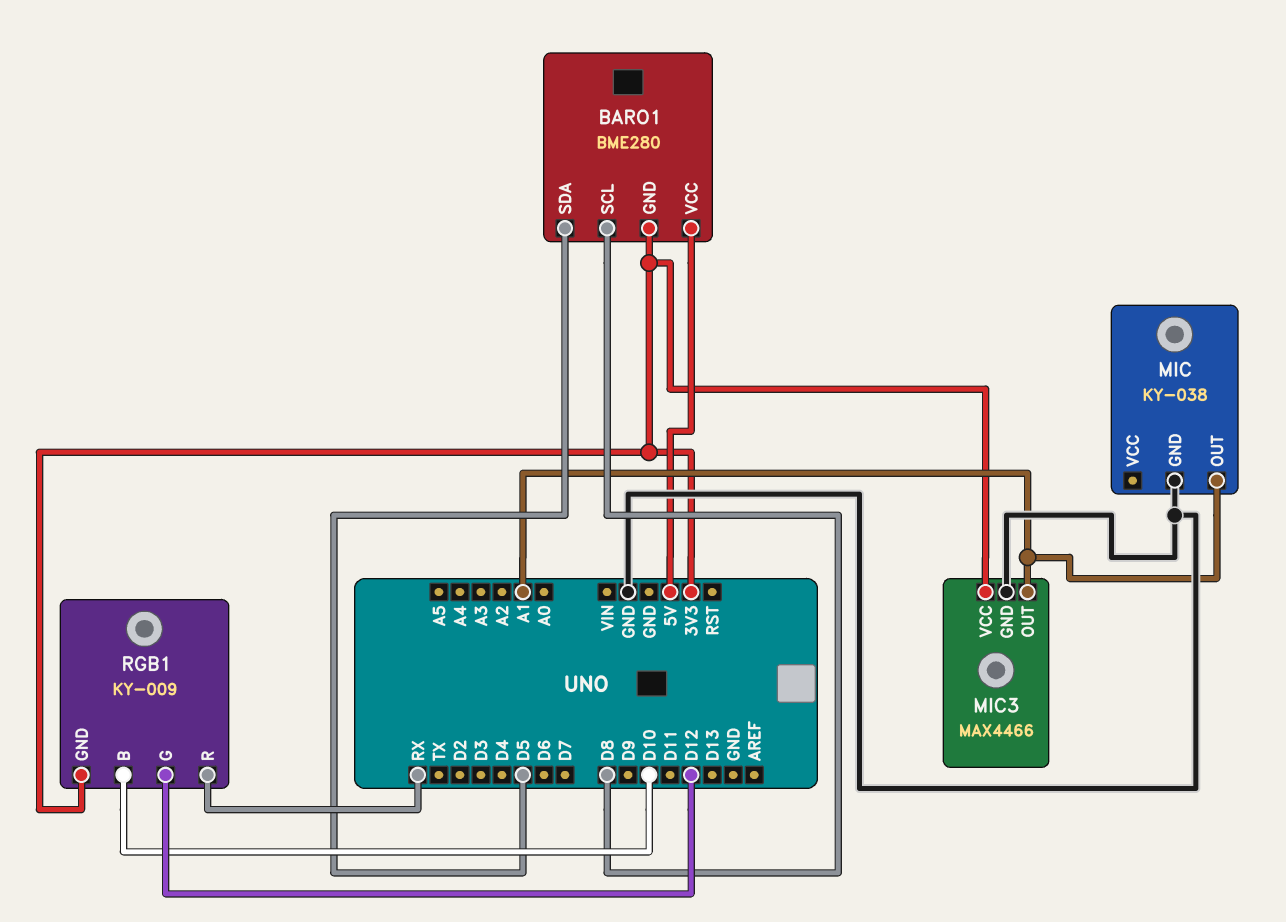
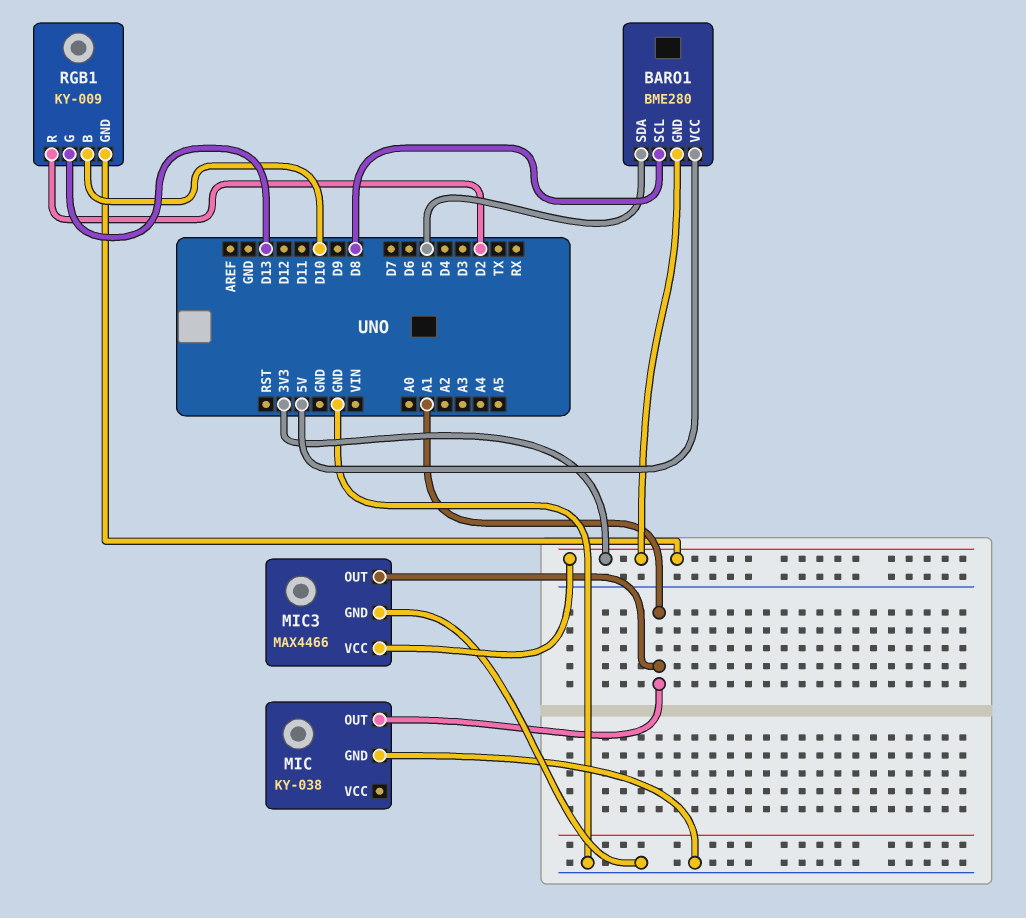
RGB1 pin G: D12 -> D13
RGB1 pin R: RX -> D2

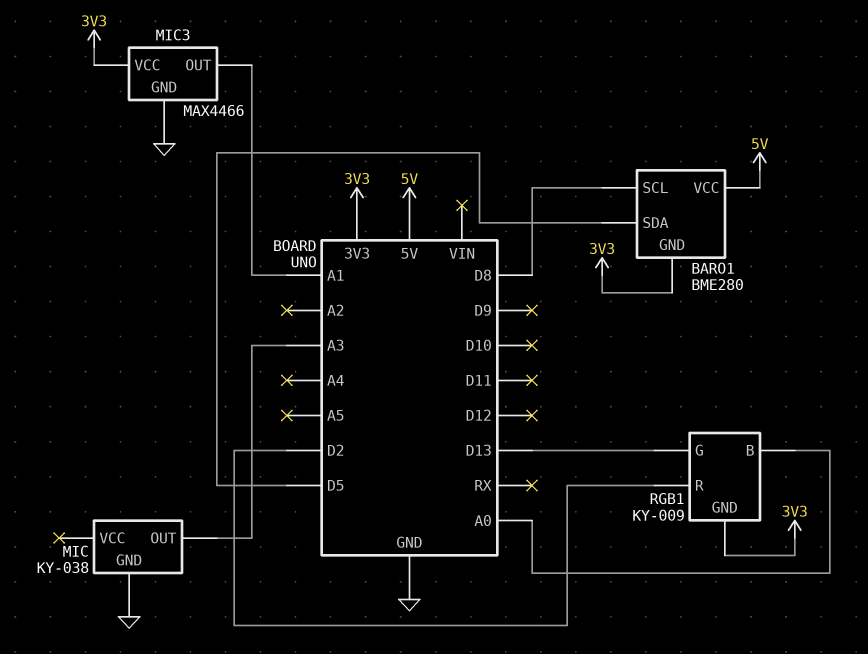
MIC pin OUT: A1 -> A3
RGB1 pin B: D10 -> A0

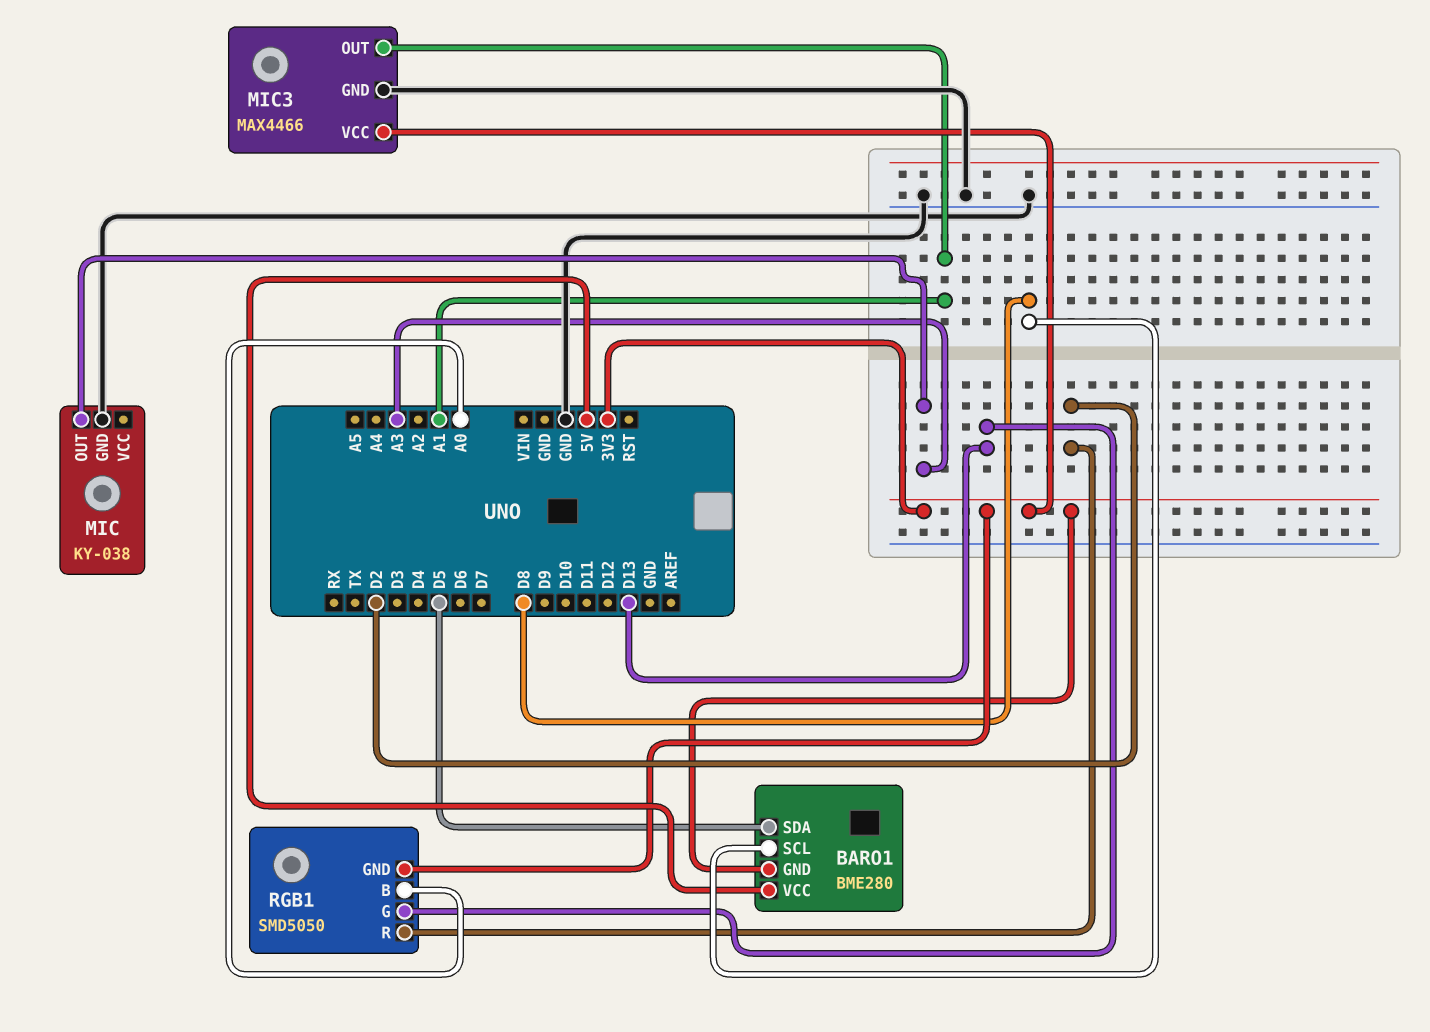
RGB1: KY-009 -> SMD5050

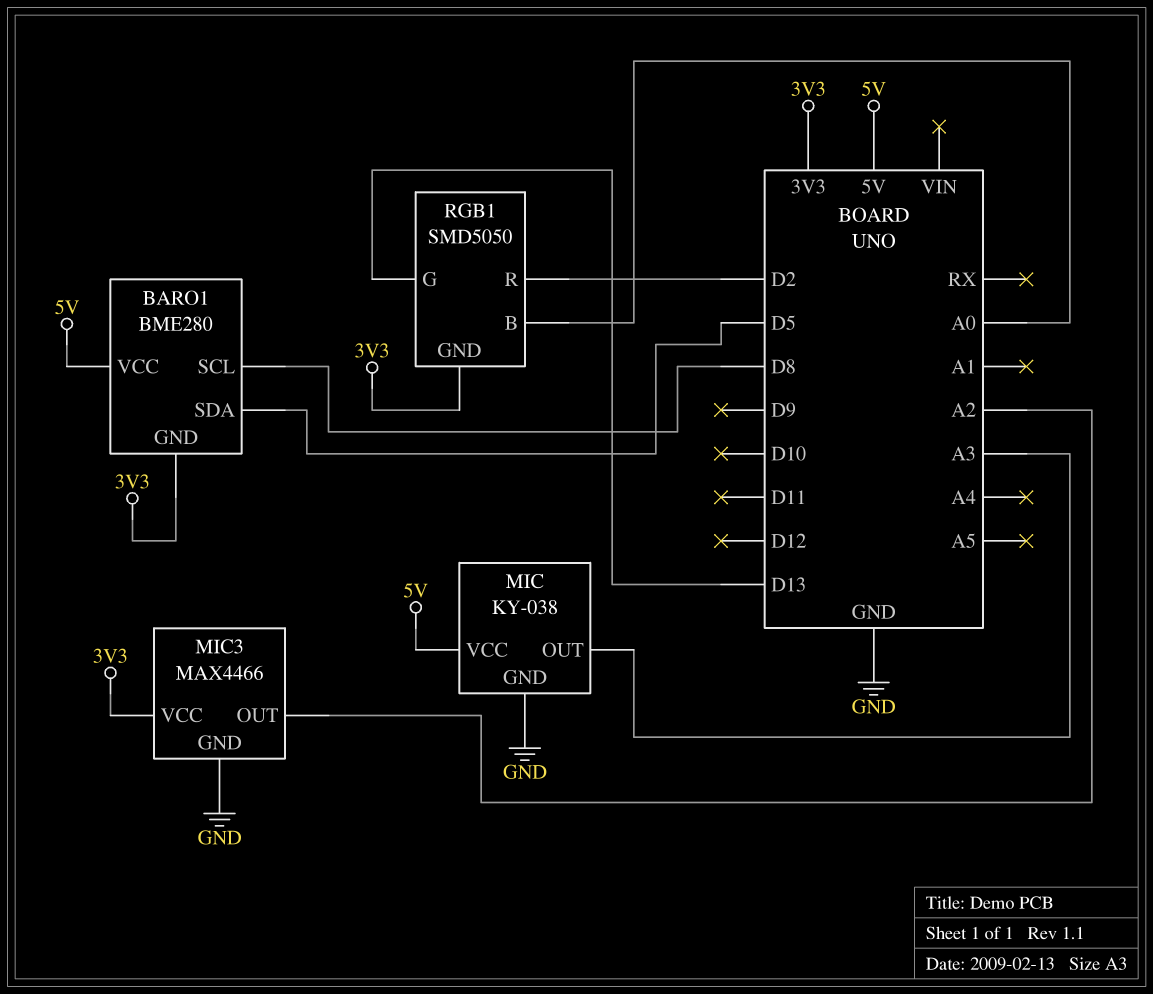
MIC pin VCC: none -> 5V
MIC3 pin OUT: A1 -> A2

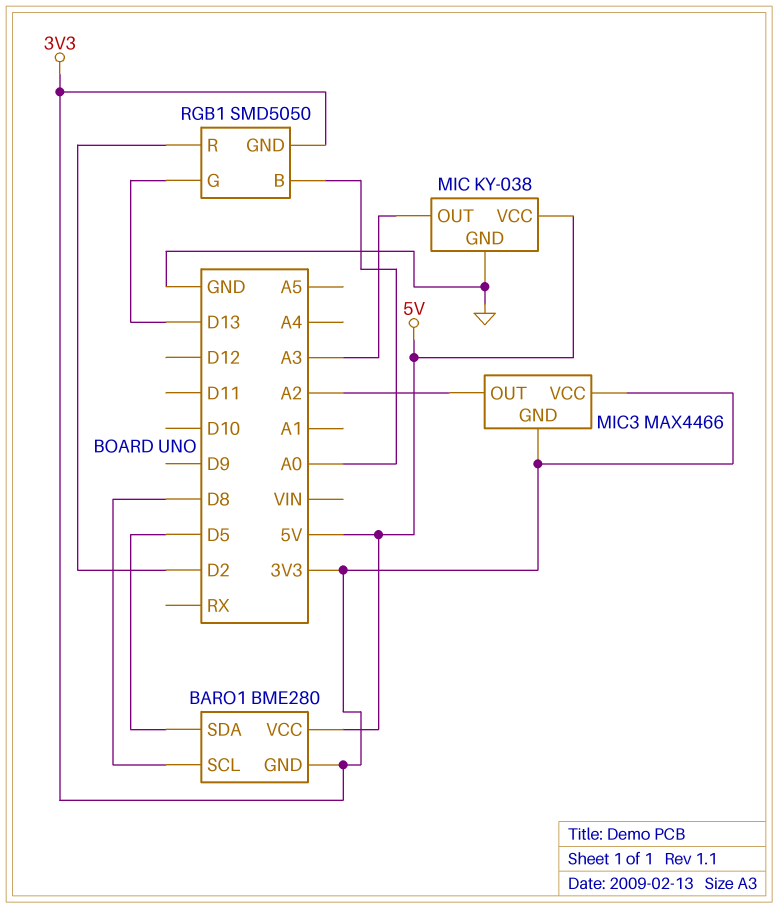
MIC3 pin GND: GND -> 3V3

